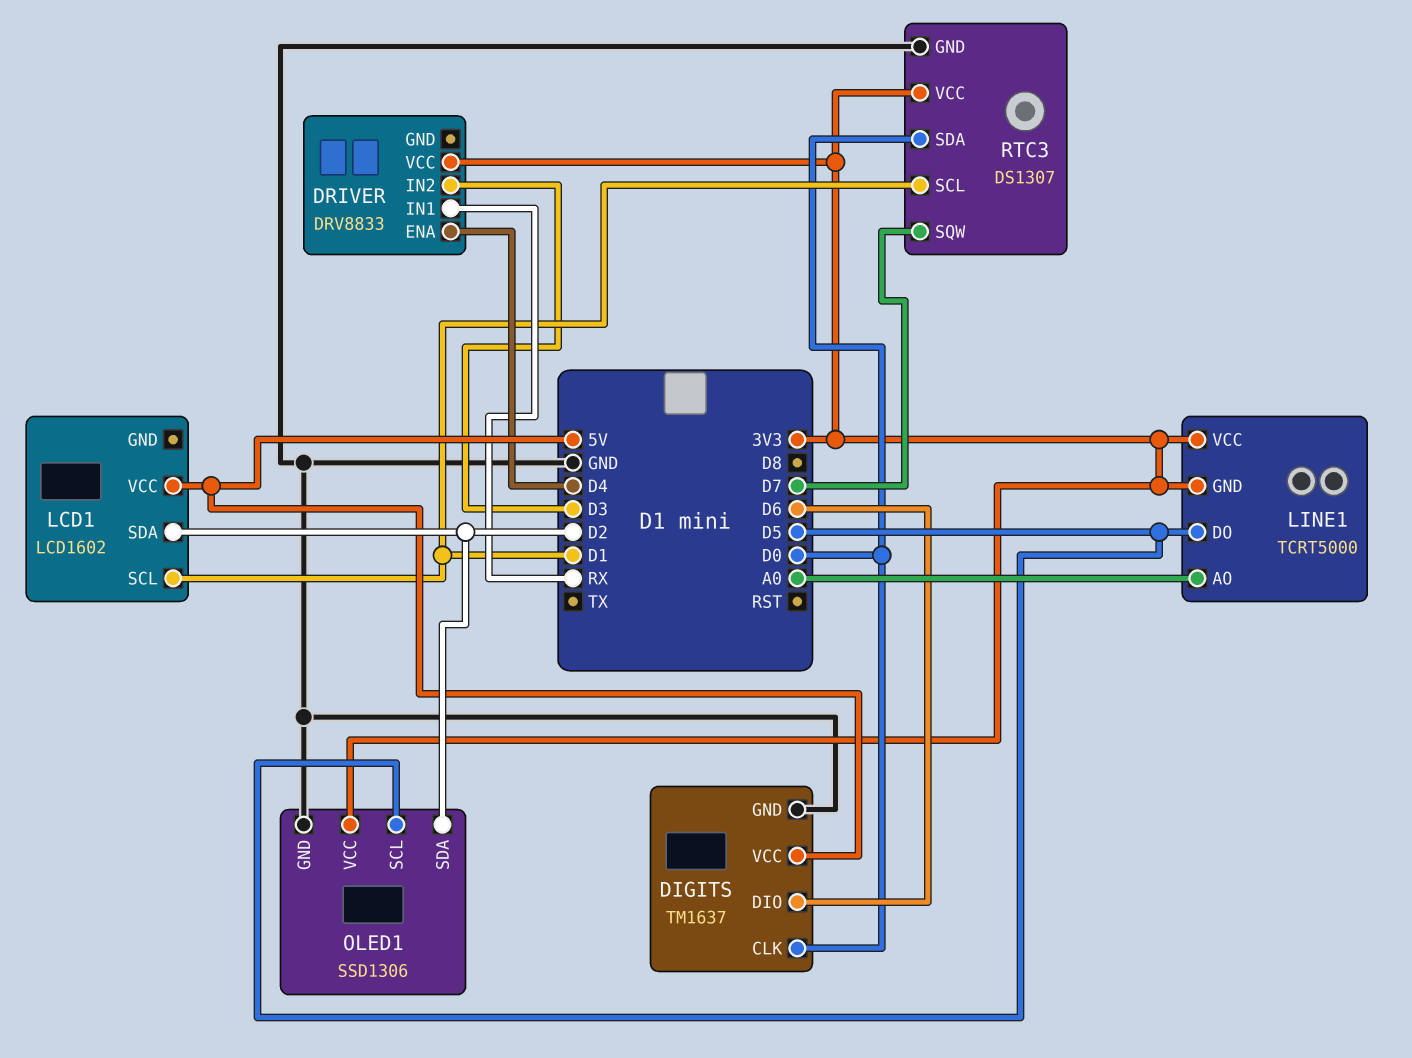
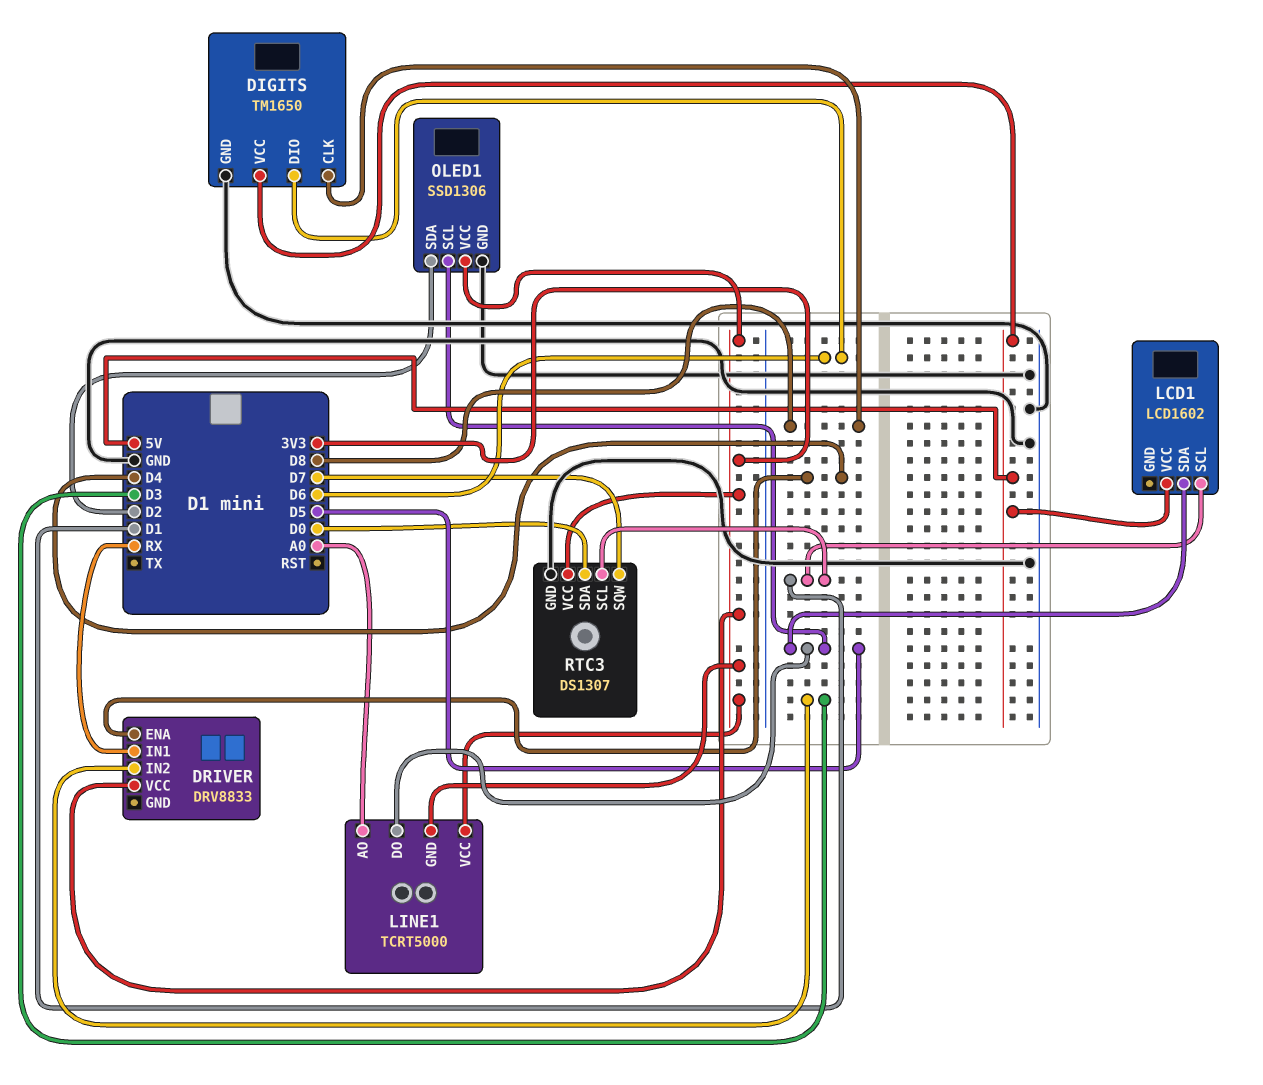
DIGITS: TM1637 -> TM1650
DIGITS pin CLK: D0 -> D8
LCD1 pin SDA: D2 -> D5

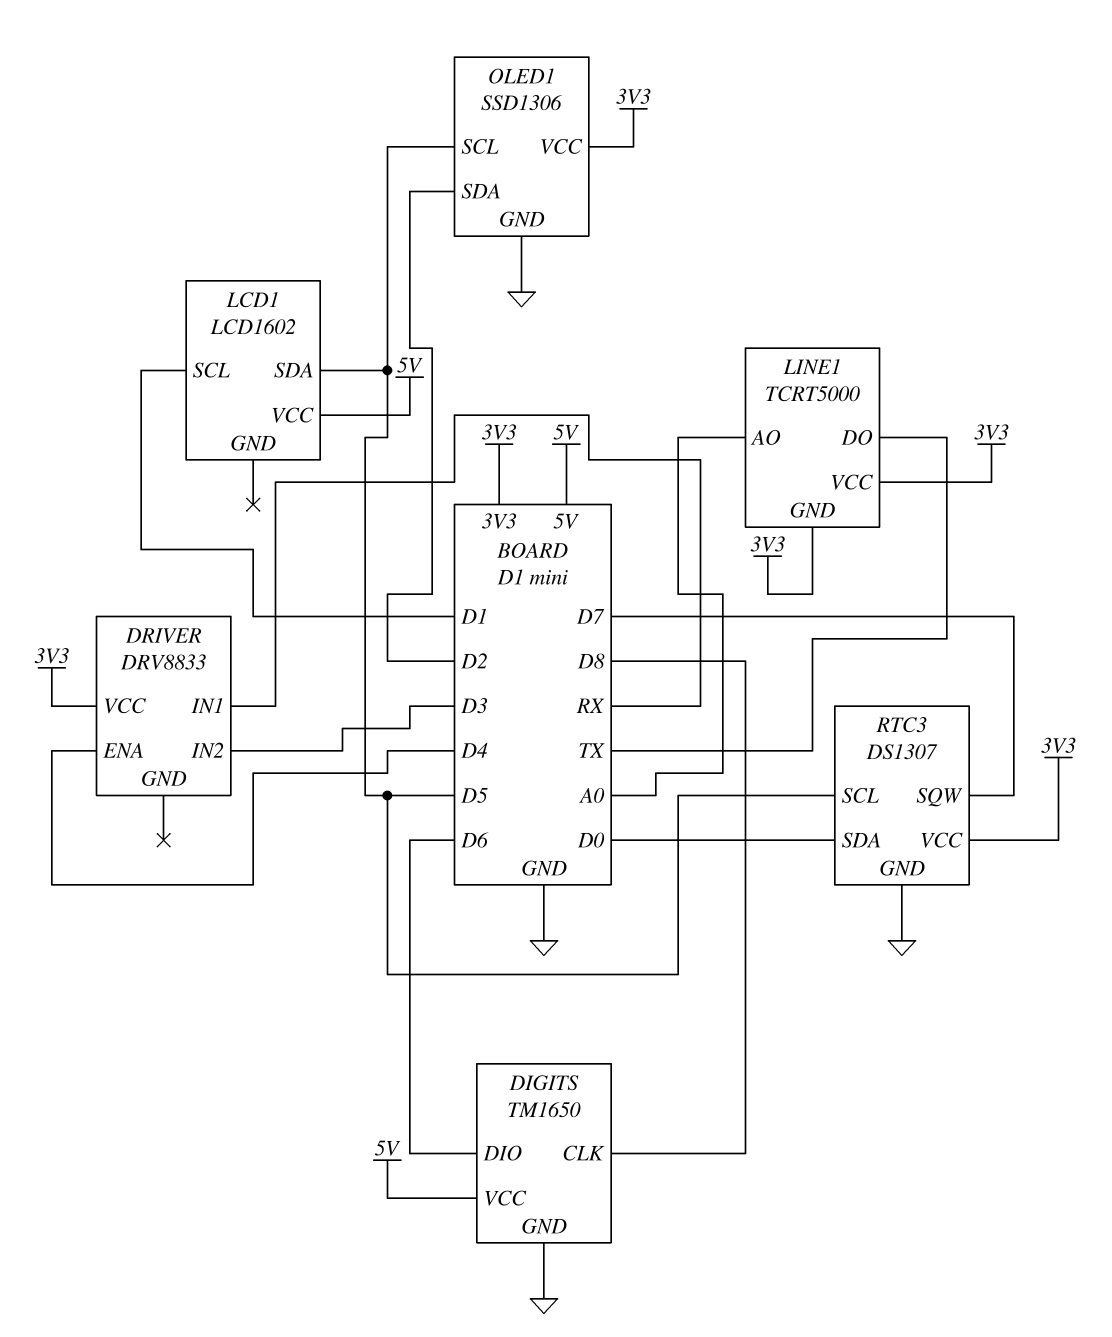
LINE1 pin DO: D5 -> TX
RTC3 pin SCL: D1 -> D5

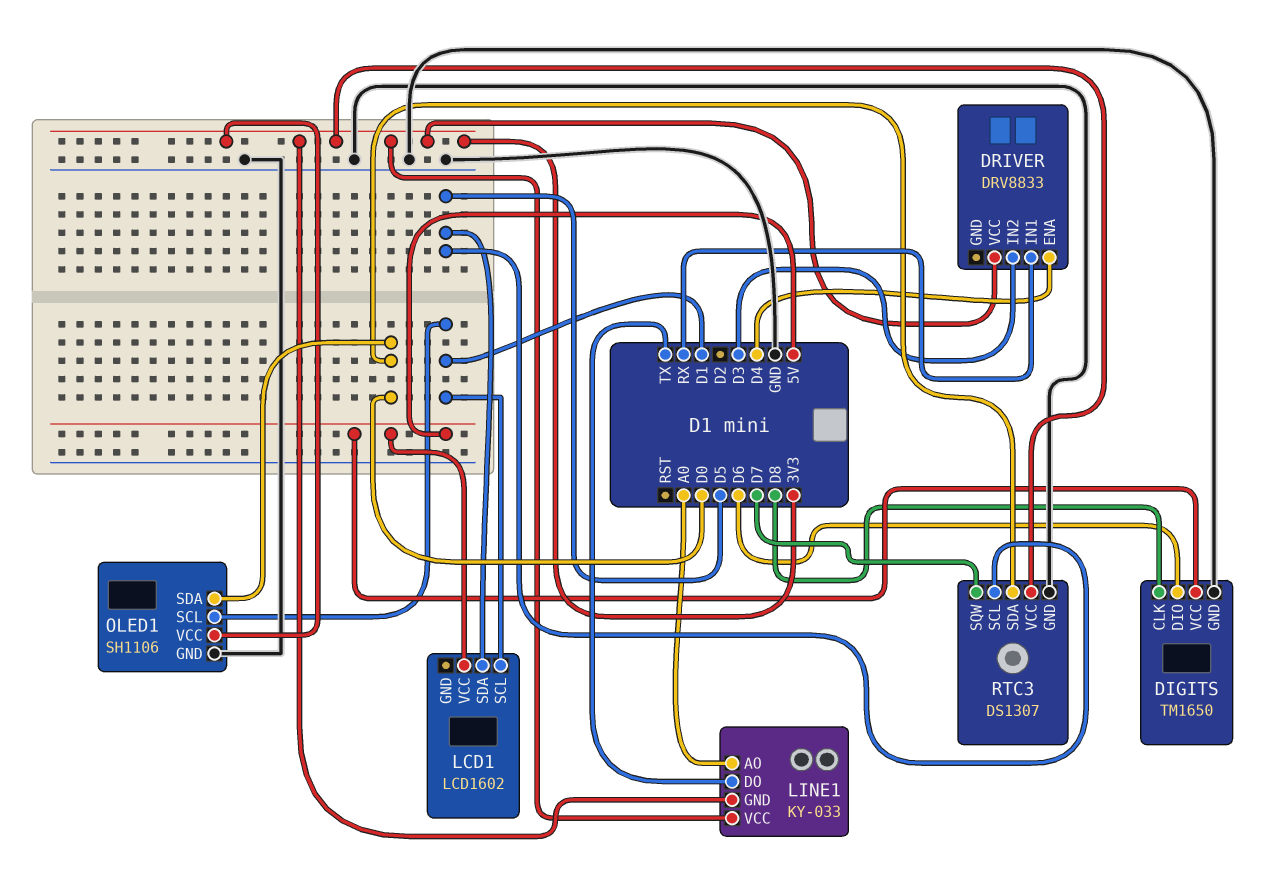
LINE1: TCRT5000 -> KY-033
OLED1: SSD1306 -> SH1106
OLED1 pin SCL: D5 -> D1
OLED1 pin SDA: D2 -> D0

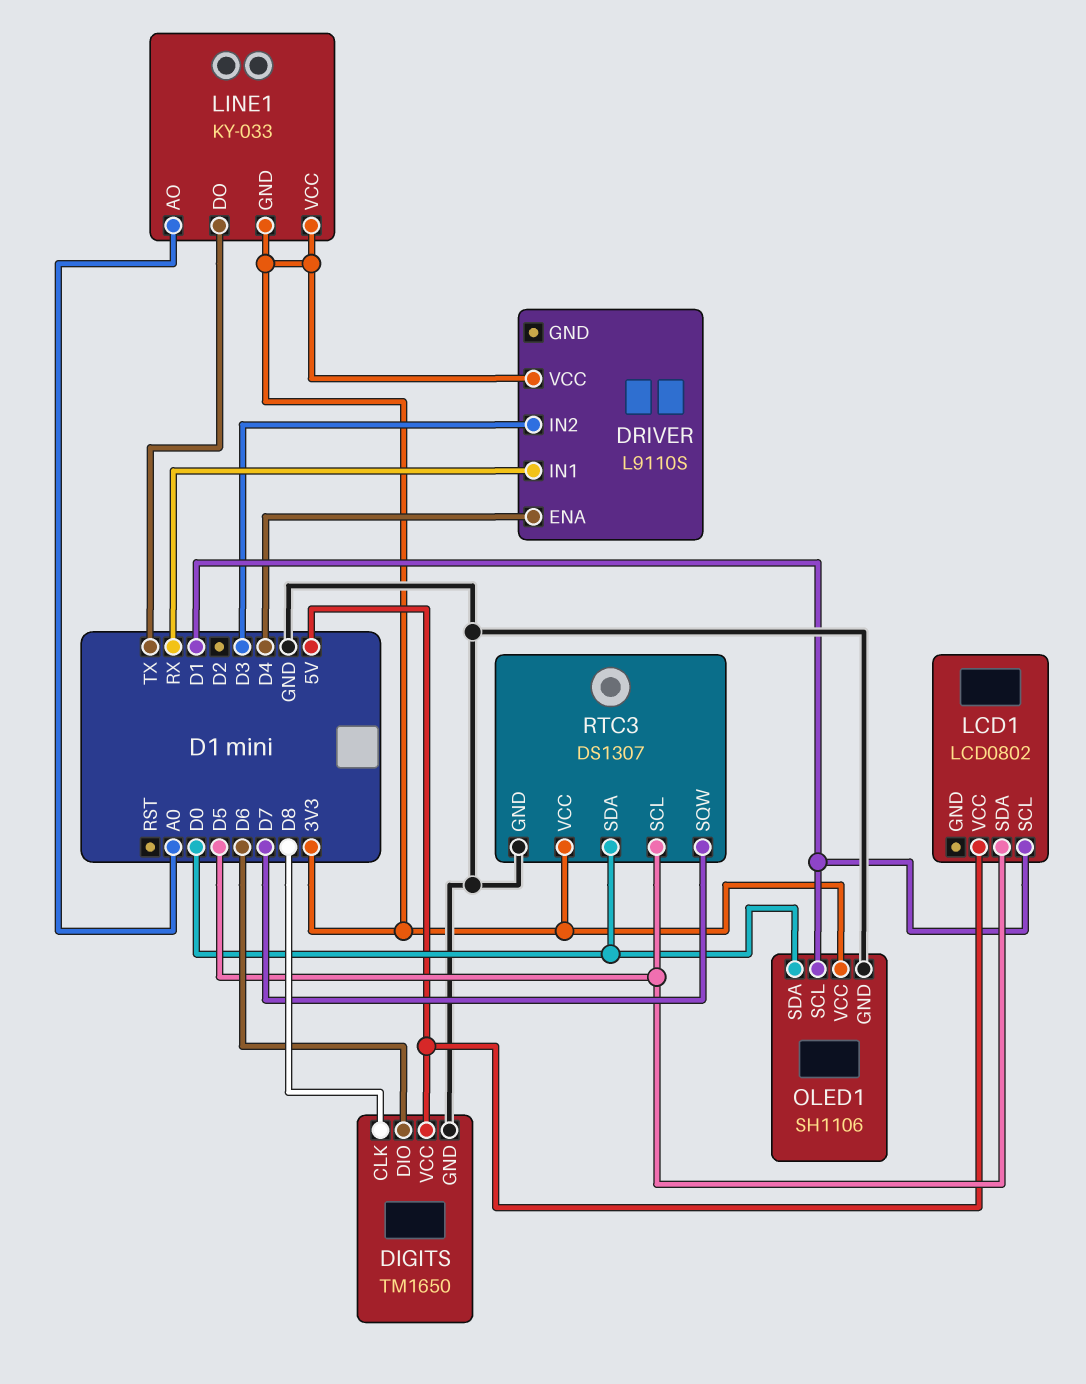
DRIVER: DRV8833 -> L9110S
LCD1: LCD1602 -> LCD0802

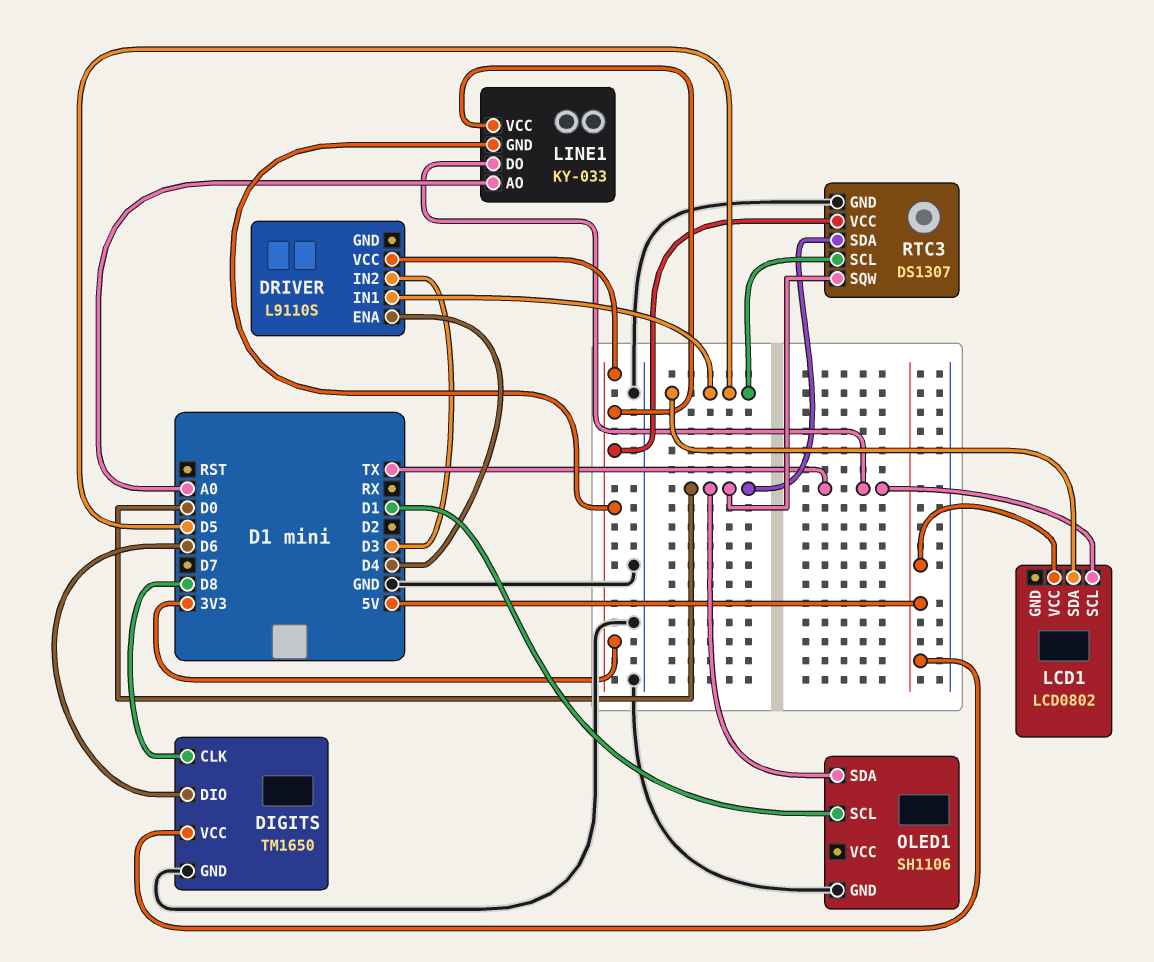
DRIVER pin IN1: RX -> D5
LCD1 pin SCL: D1 -> TX
OLED1 pin VCC: 3V3 -> none
RTC3 pin SQW: D7 -> D0

